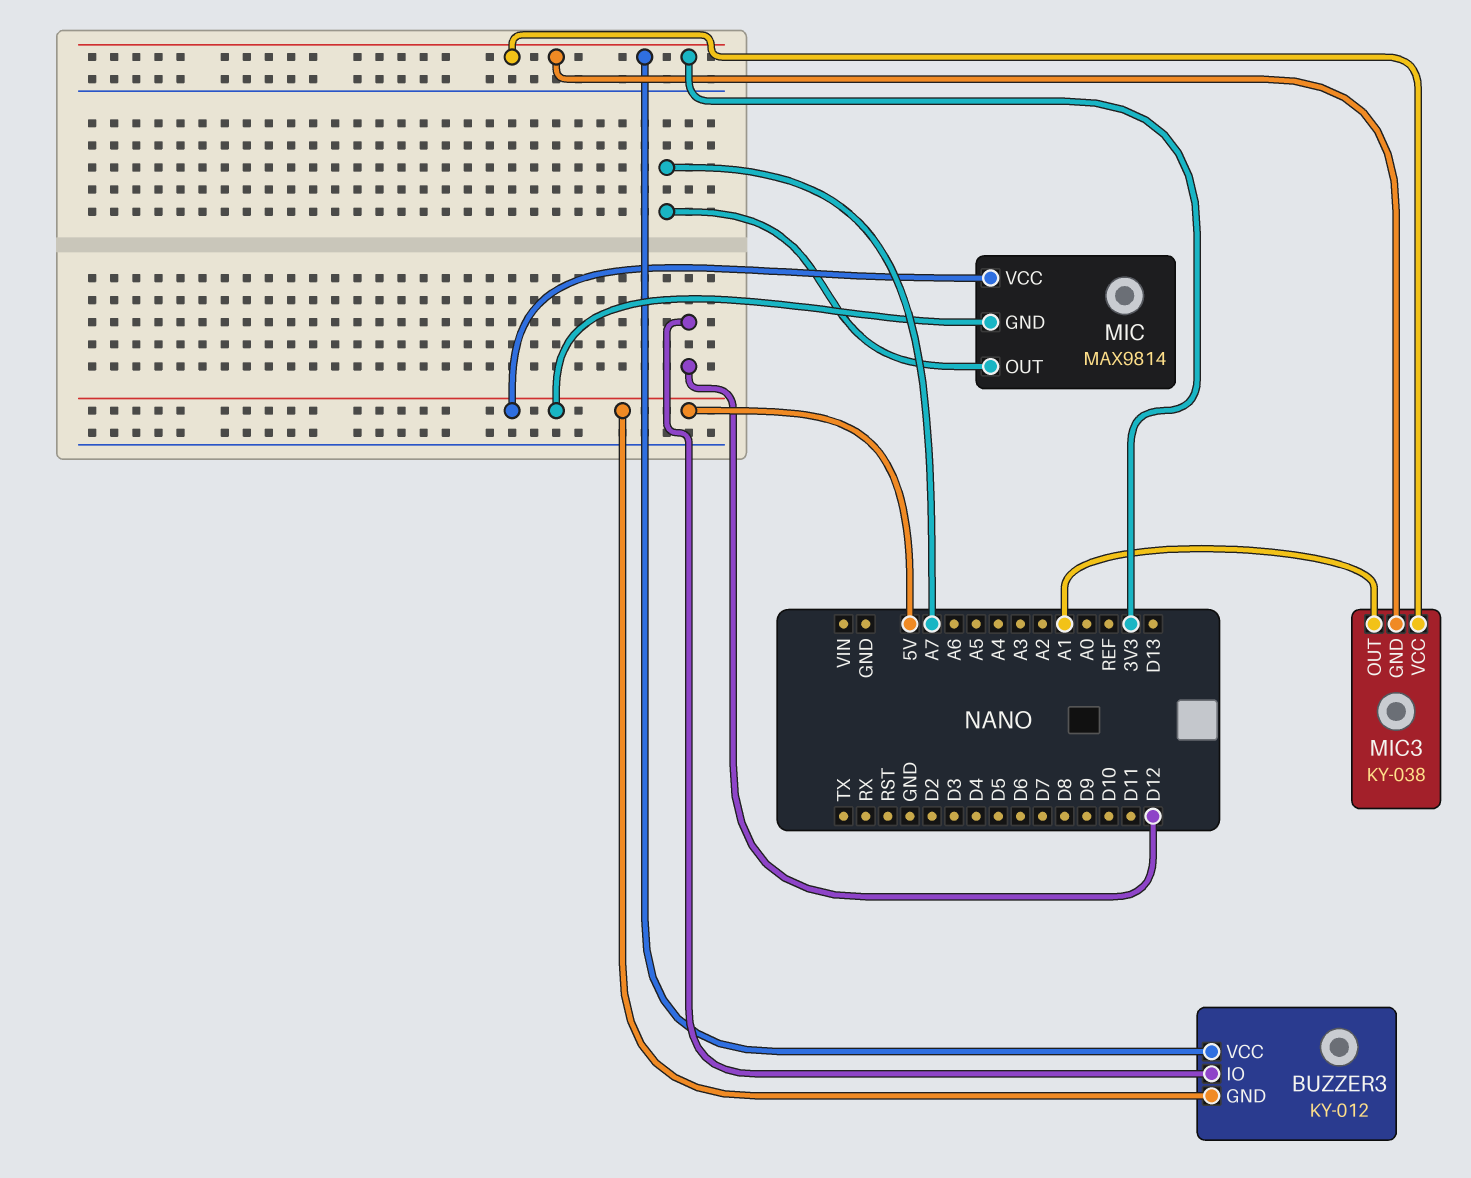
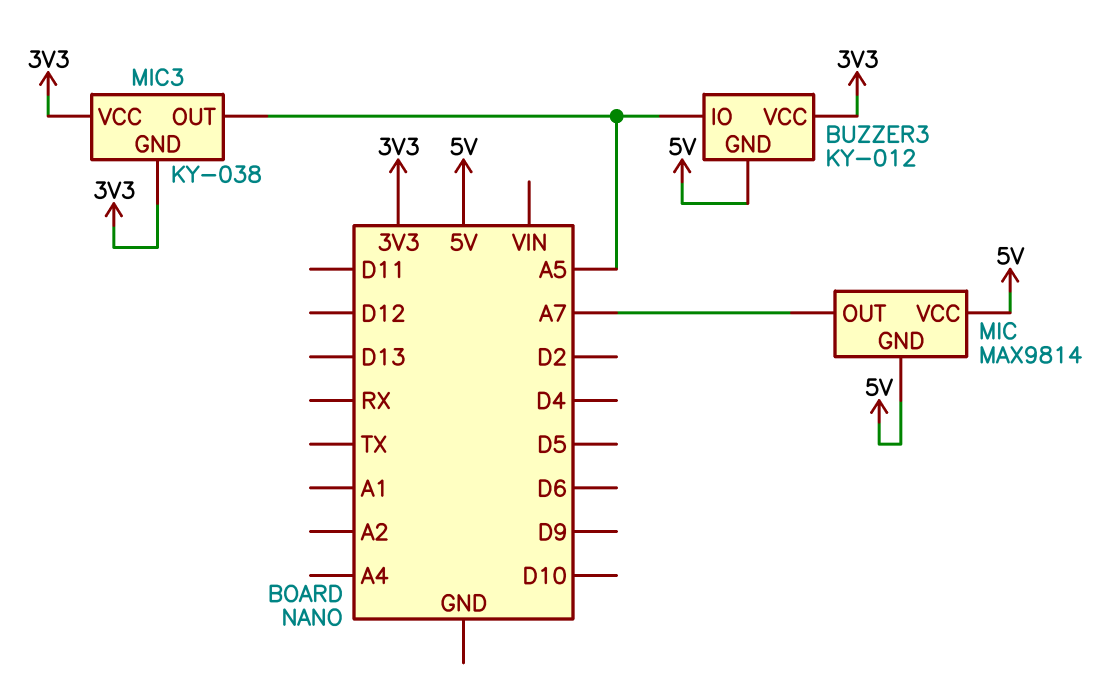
BUZZER3 pin IO: D12 -> A5
MIC3 pin OUT: A1 -> A5

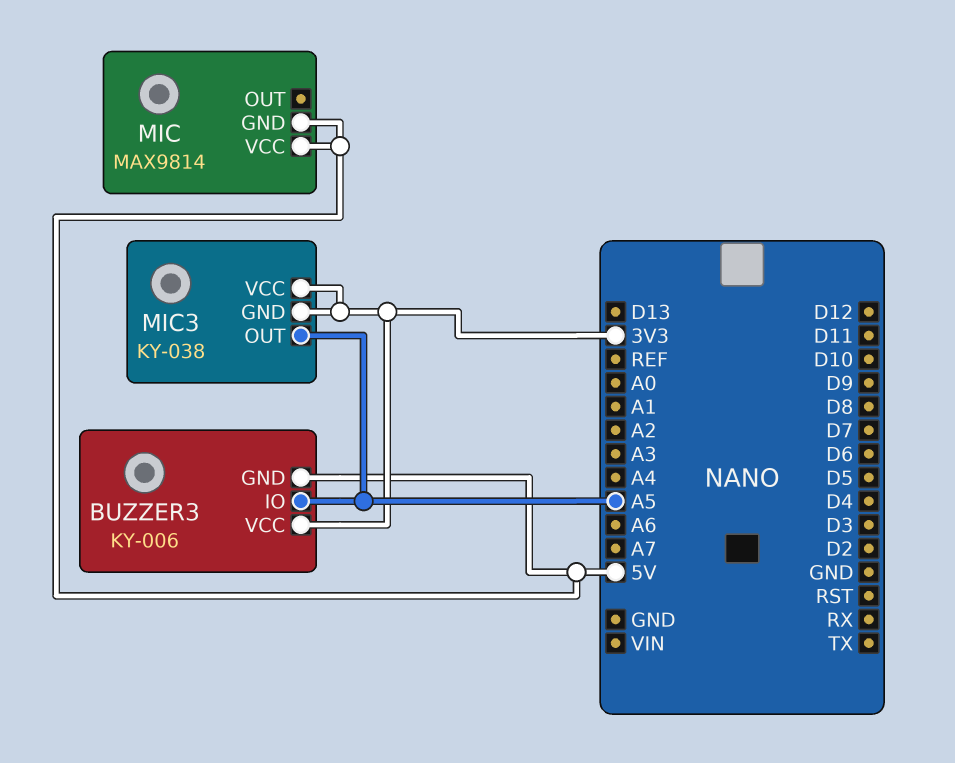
BUZZER3: KY-012 -> KY-006
MIC pin OUT: A7 -> none

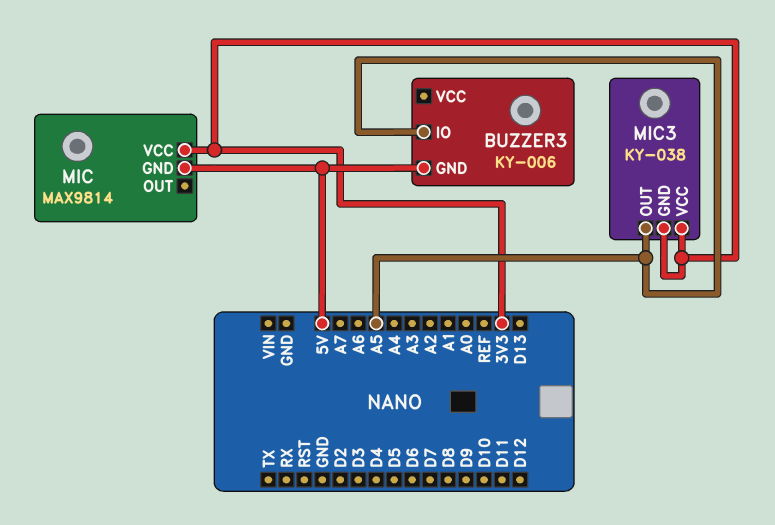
BUZZER3 pin VCC: 3V3 -> none
MIC pin VCC: 5V -> 3V3

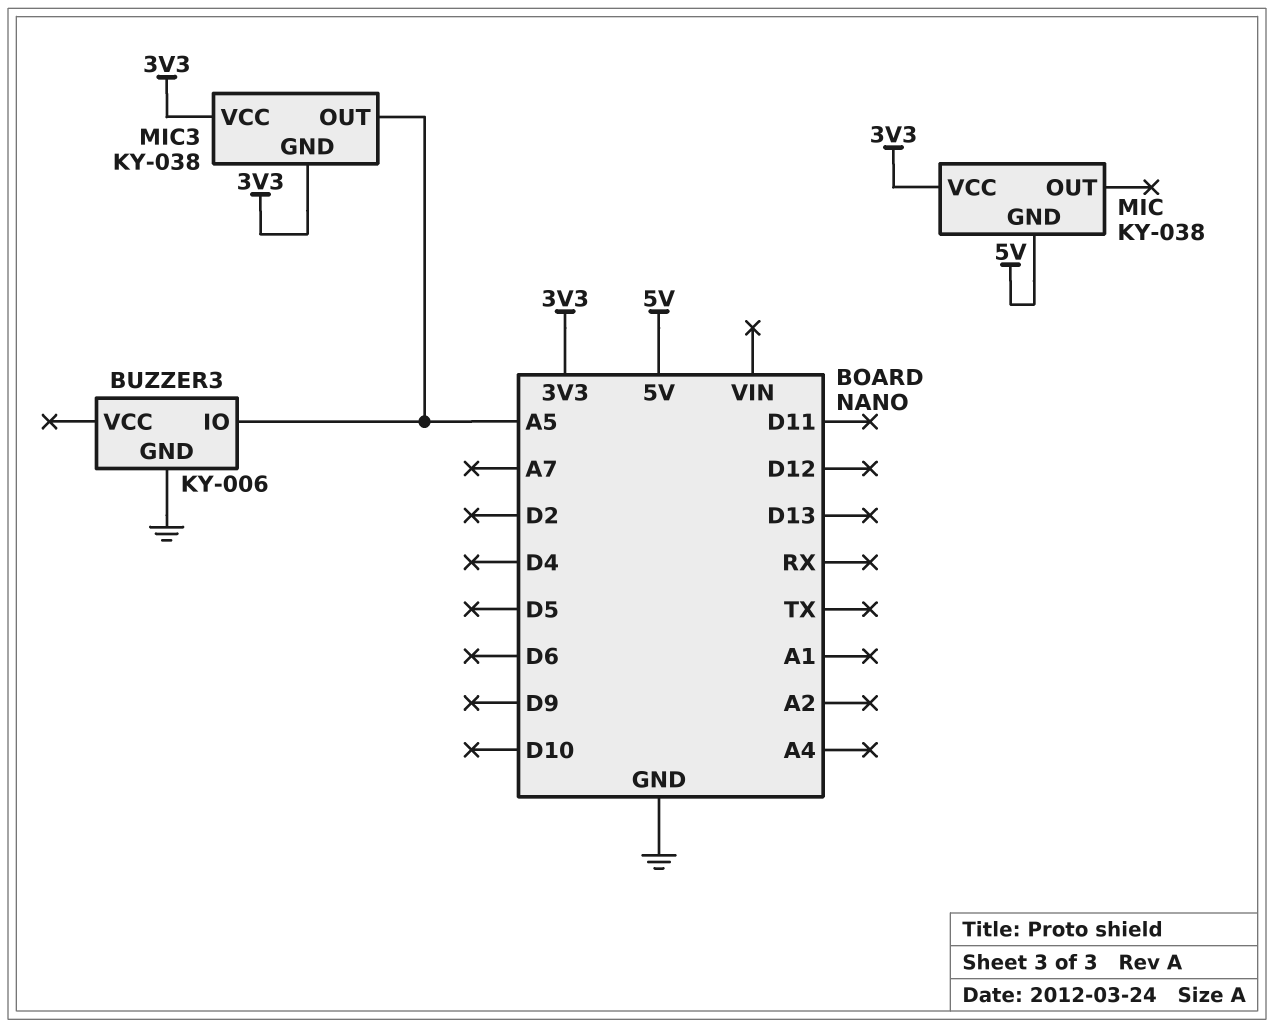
BUZZER3 pin GND: 5V -> GND
MIC: MAX9814 -> KY-038

